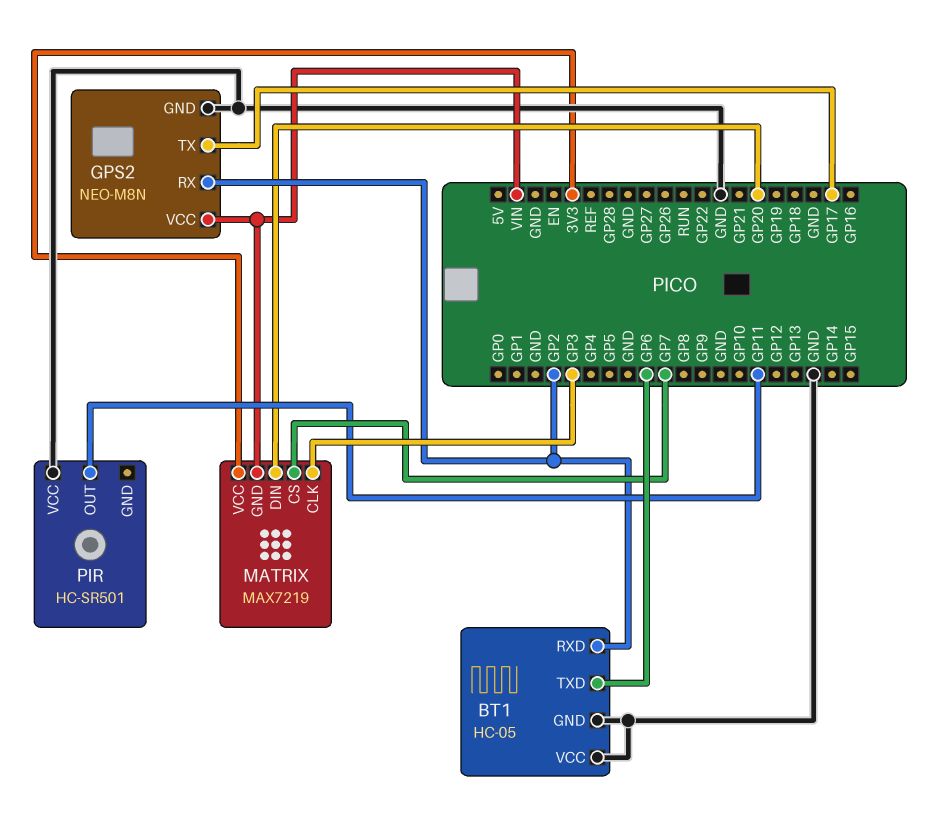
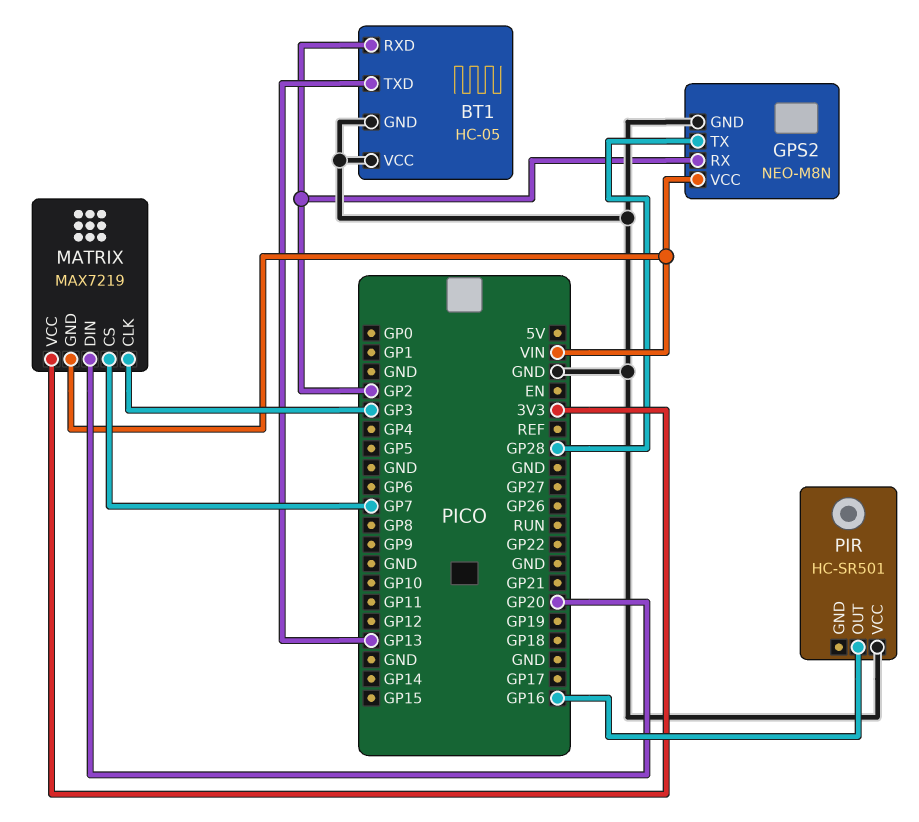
BT1 pin TXD: GP6 -> GP13
GPS2 pin TX: GP17 -> GP28
PIR pin OUT: GP11 -> GP16

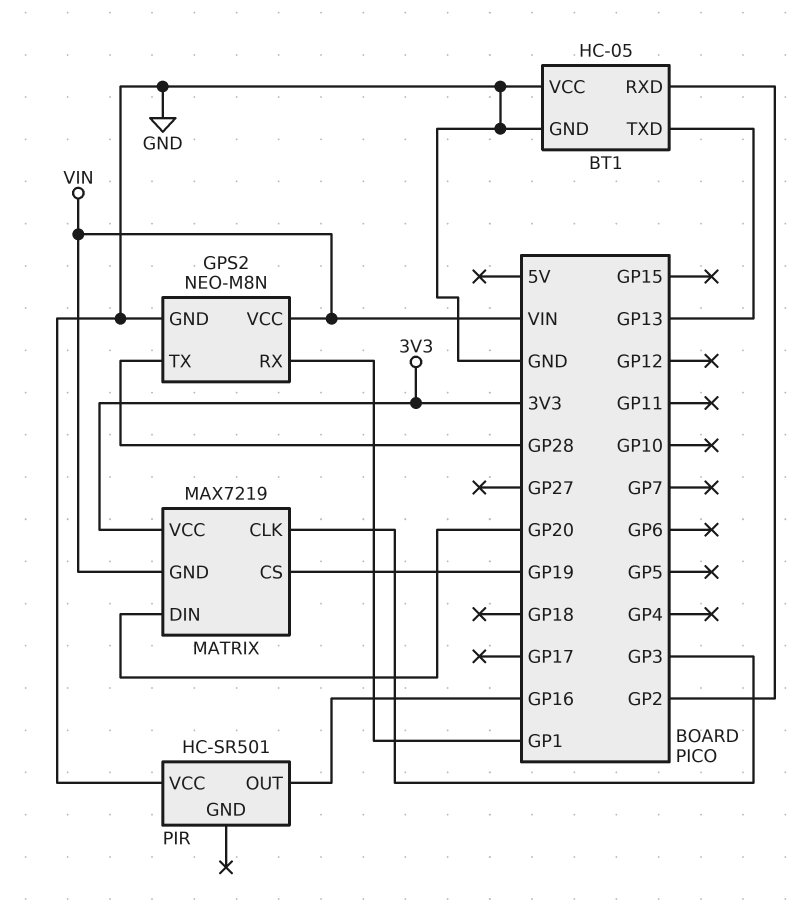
GPS2 pin RX: GP2 -> GP1
MATRIX pin CS: GP7 -> GP19

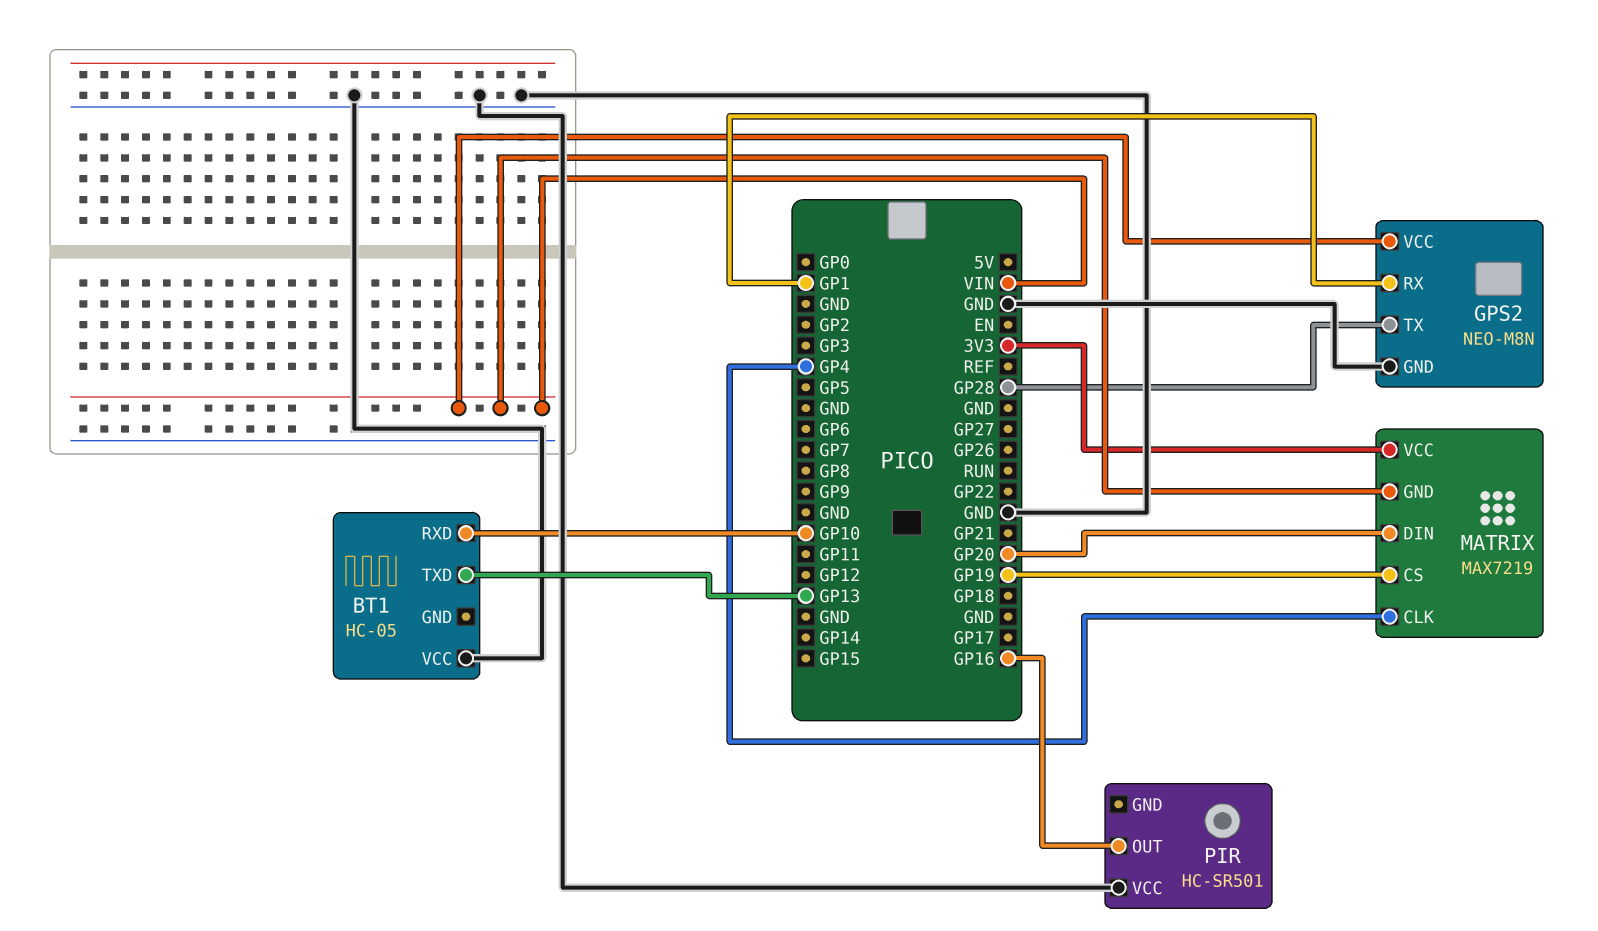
BT1 pin GND: GND -> none
BT1 pin RXD: GP2 -> GP10
MATRIX pin CLK: GP3 -> GP4

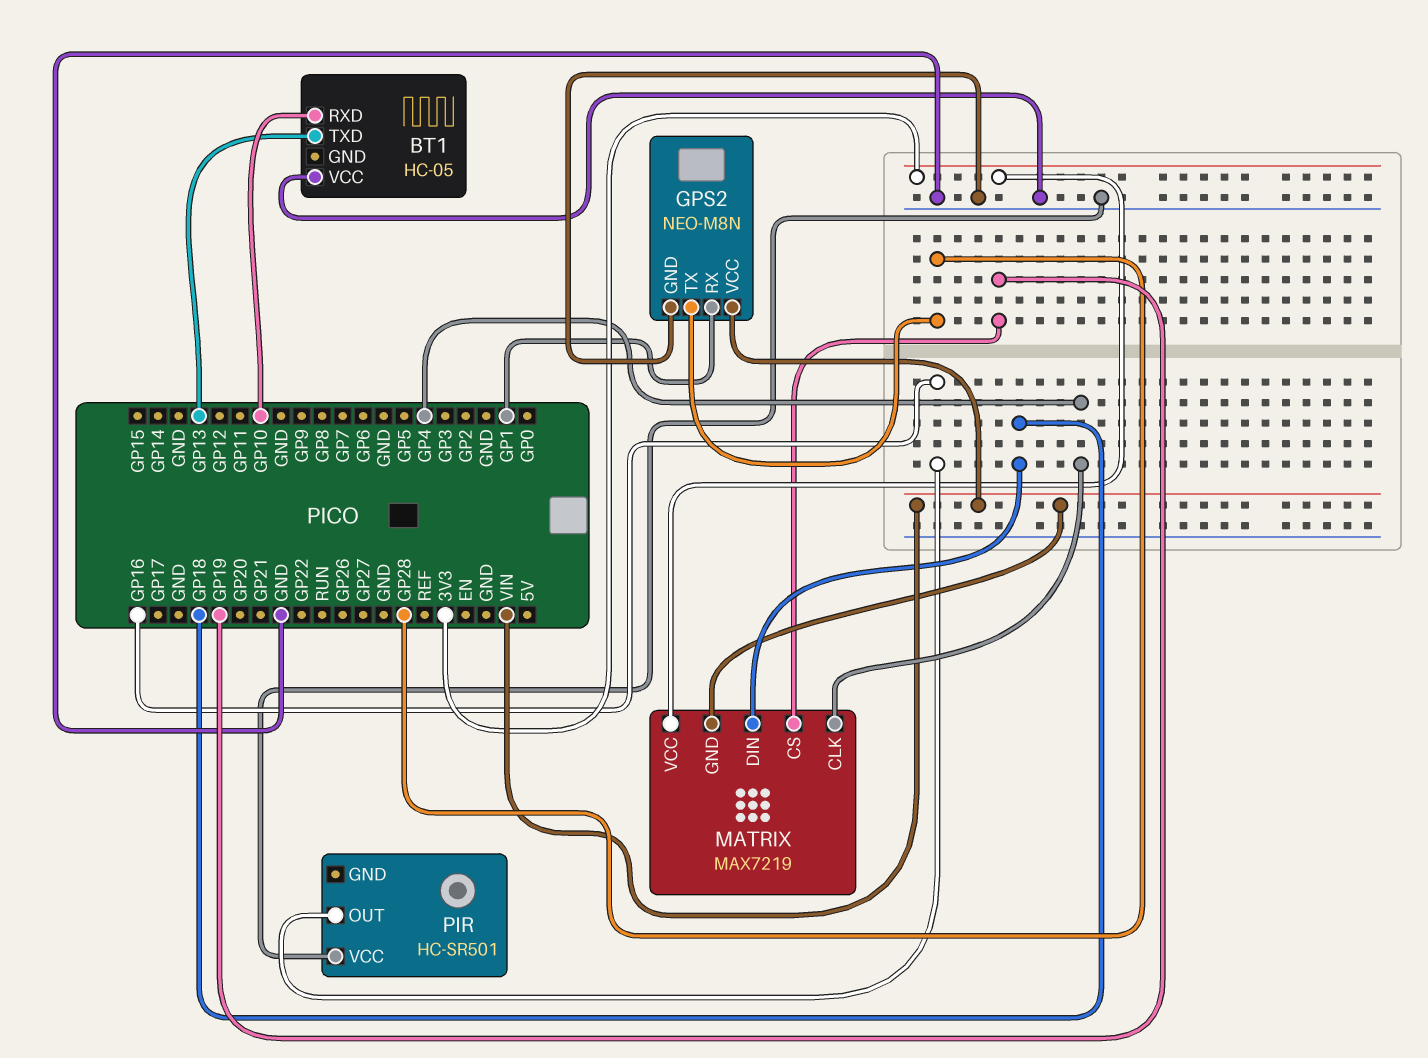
MATRIX pin DIN: GP20 -> GP18

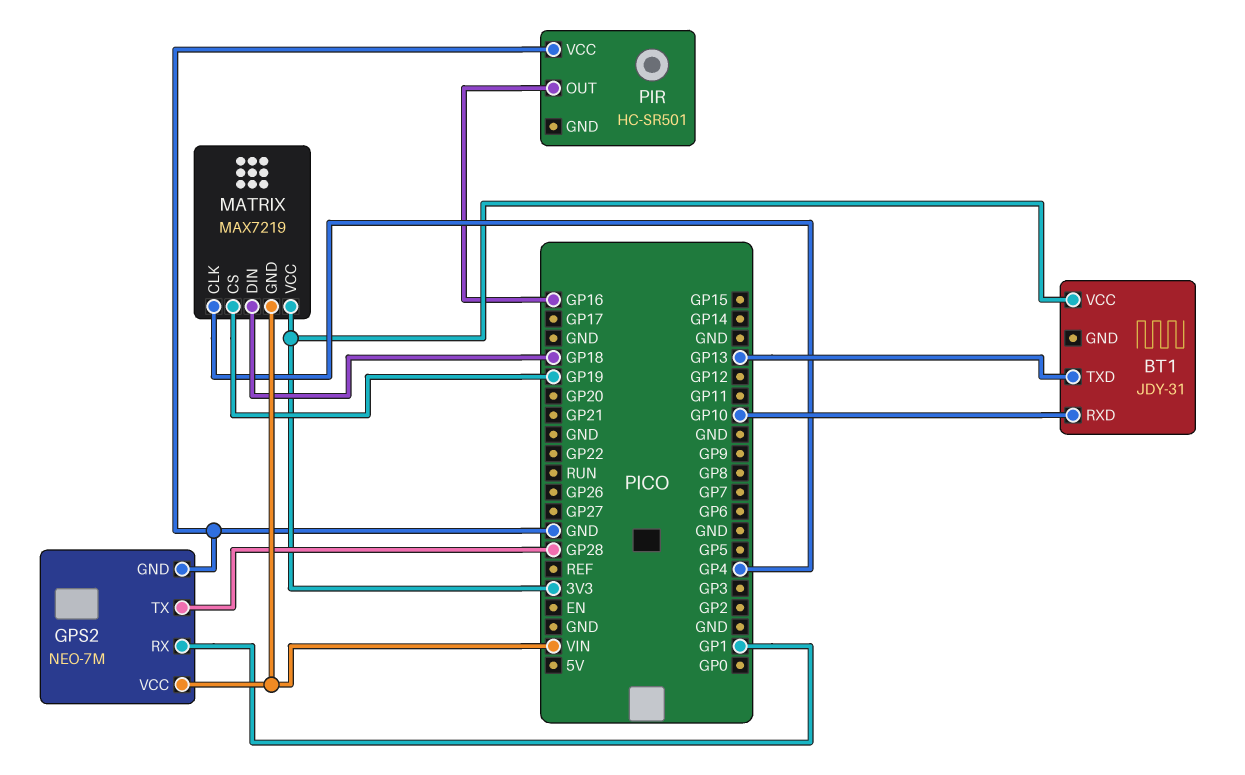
BT1: HC-05 -> JDY-31
BT1 pin VCC: GND -> 3V3
GPS2: NEO-M8N -> NEO-7M

